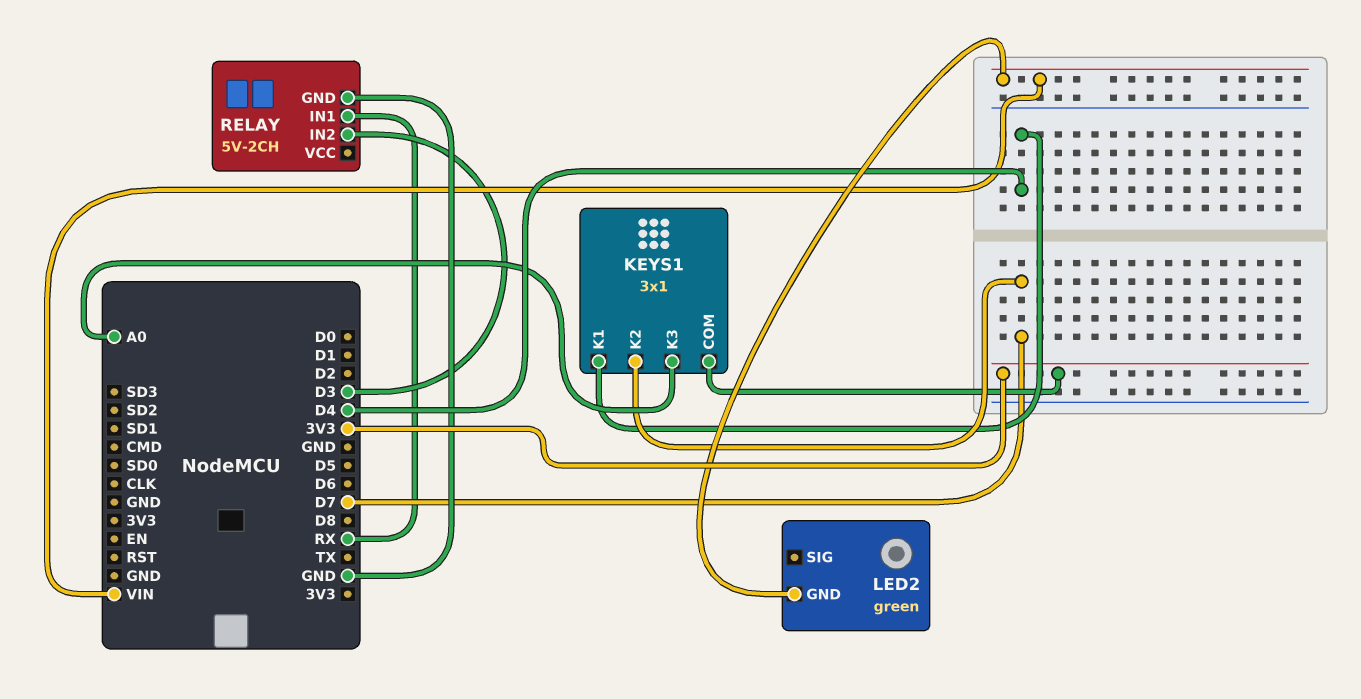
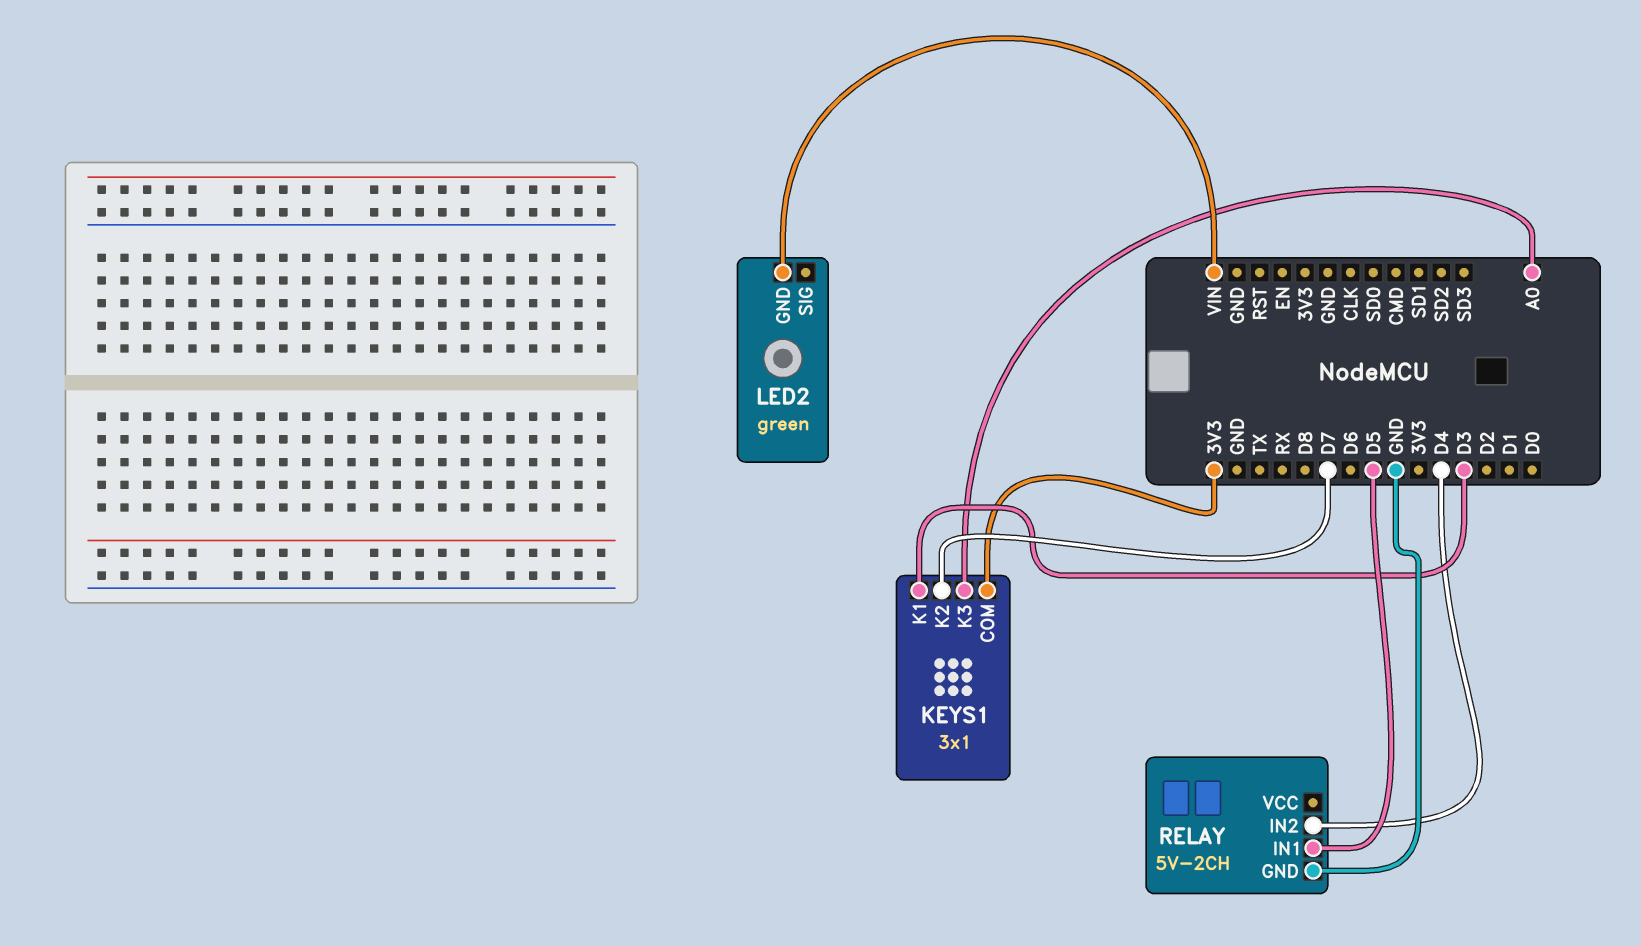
KEYS1 pin K1: D4 -> D3
RELAY pin IN1: RX -> D5
RELAY pin IN2: D3 -> D4

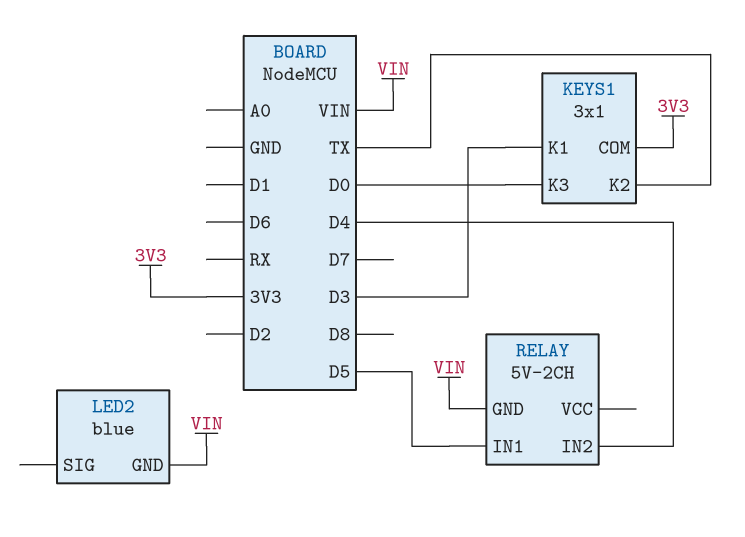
KEYS1 pin K2: D7 -> TX
KEYS1 pin K3: A0 -> D0
LED2: green -> blue
RELAY pin GND: GND -> VIN

